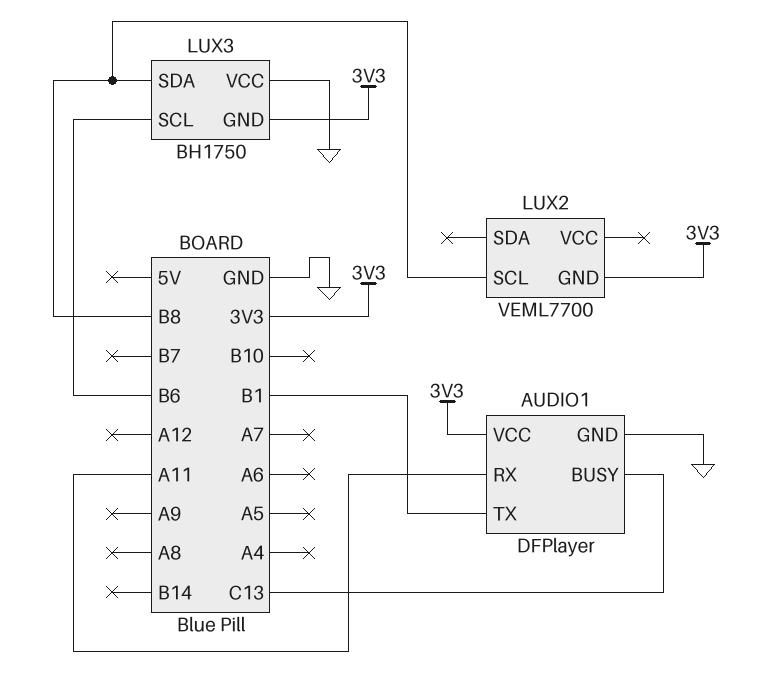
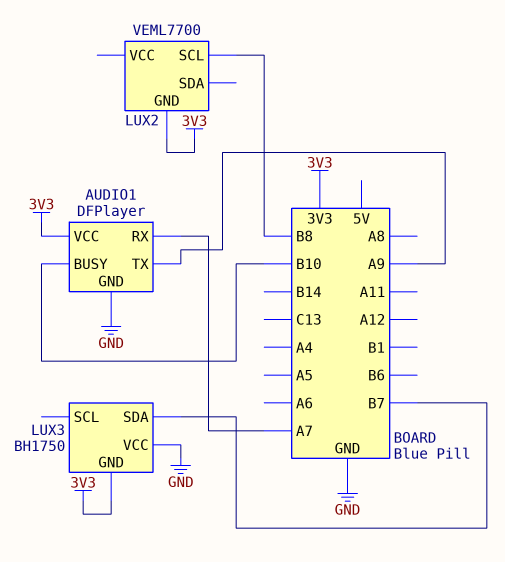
AUDIO1 pin BUSY: C13 -> B10
AUDIO1 pin RX: A11 -> A7
AUDIO1 pin TX: B1 -> A9
LUX3 pin SCL: B6 -> none
LUX3 pin SDA: B8 -> B7

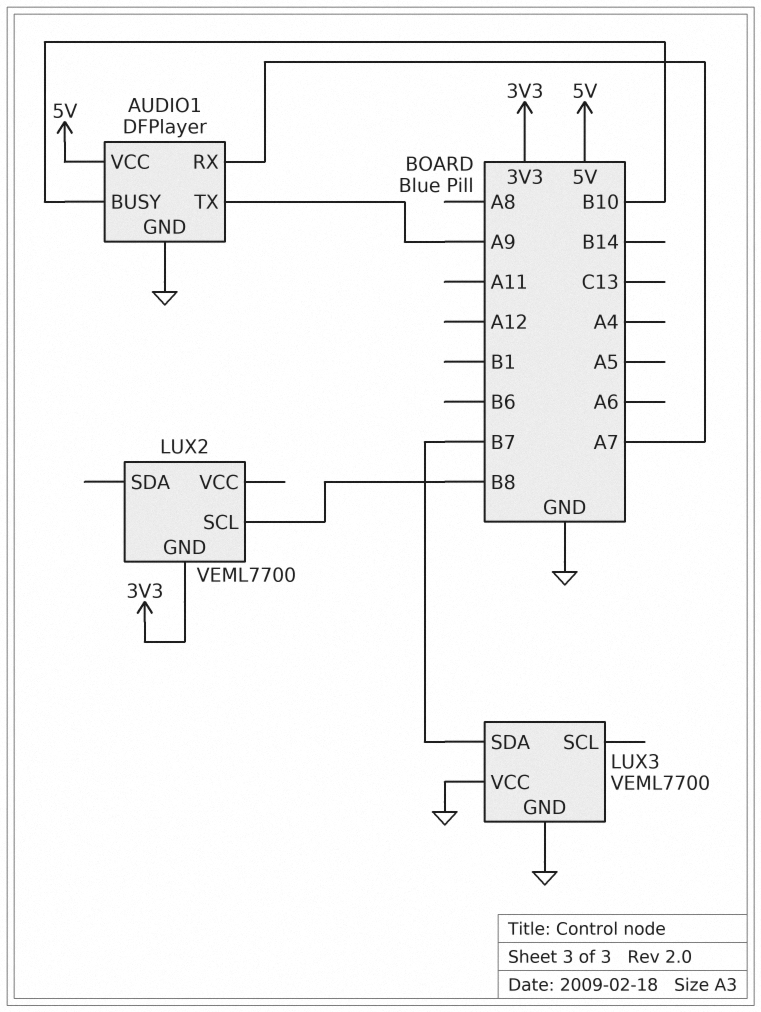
AUDIO1 pin VCC: 3V3 -> 5V
LUX3: BH1750 -> VEML7700
LUX3 pin GND: 3V3 -> GND

